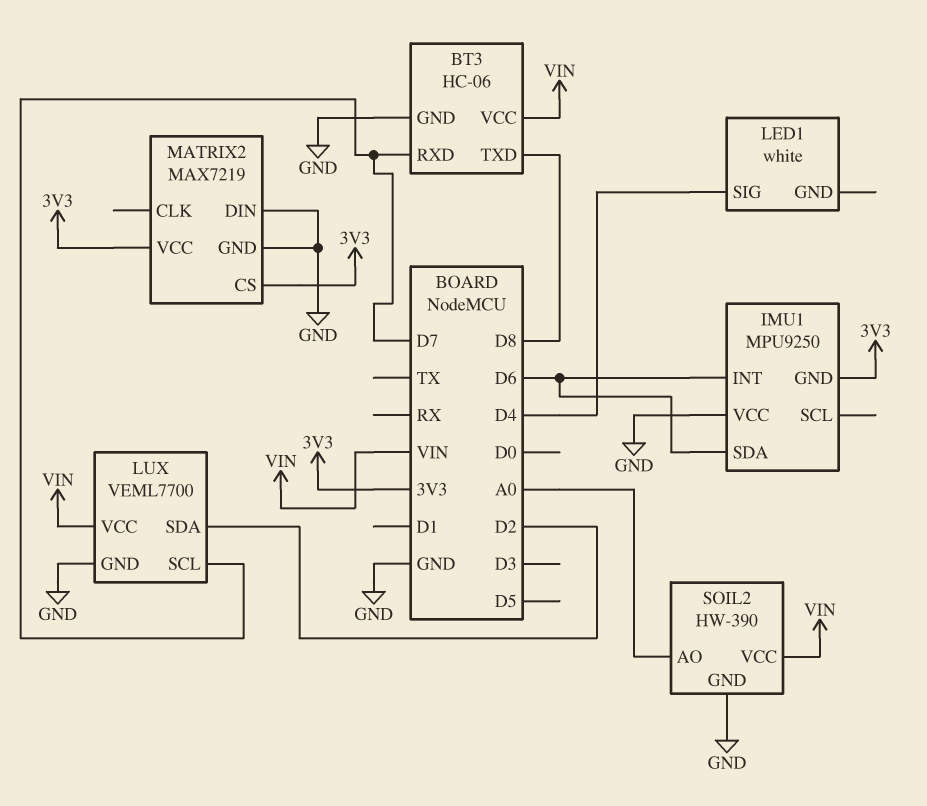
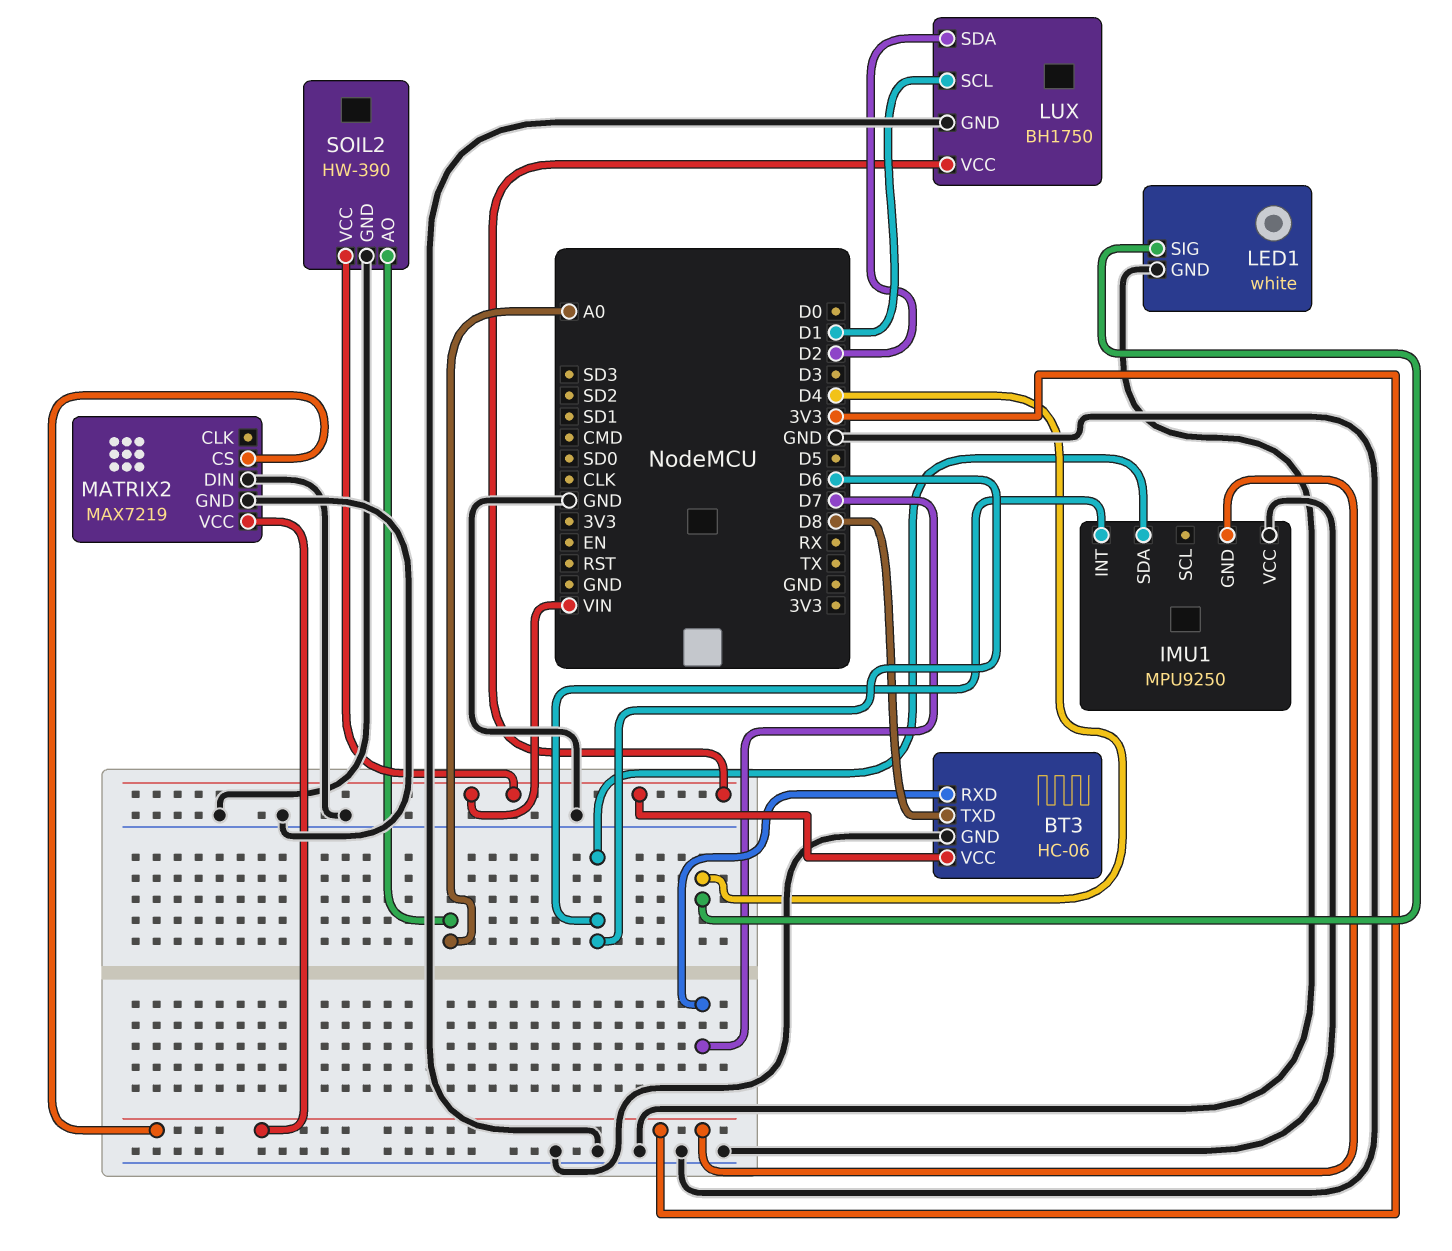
LED1 pin GND: none -> GND
LUX: VEML7700 -> BH1750
LUX pin SCL: D7 -> D1

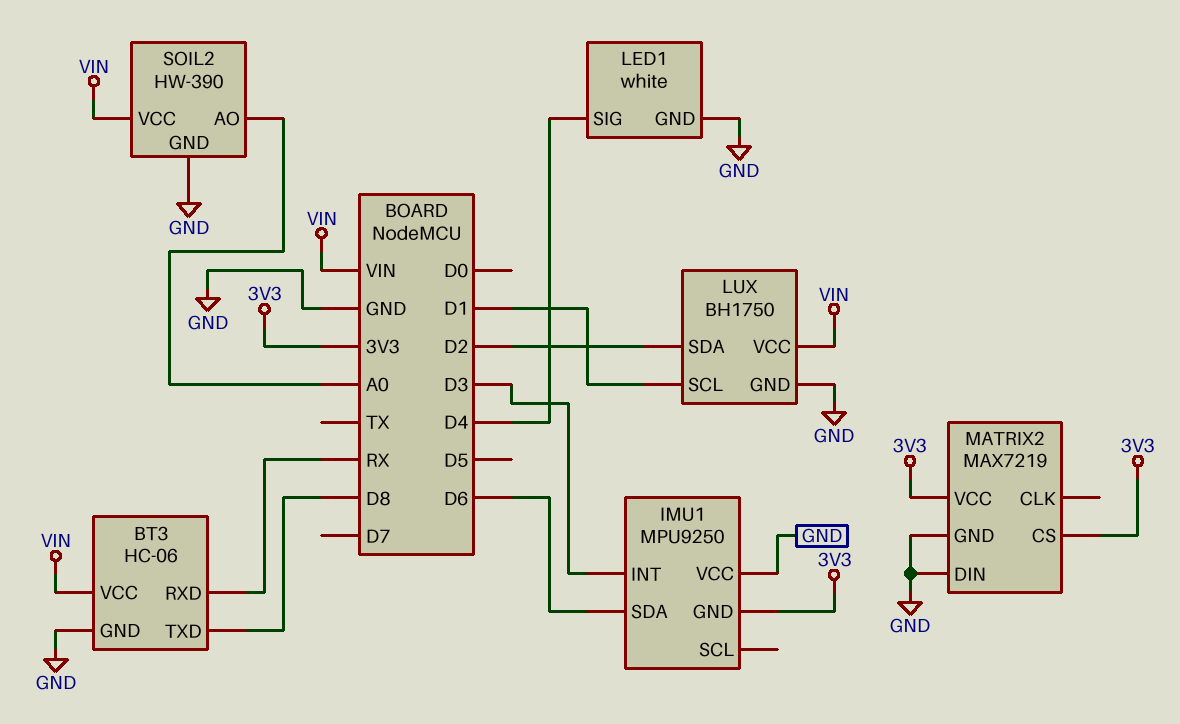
BT3 pin RXD: D7 -> RX
IMU1 pin INT: D6 -> D3

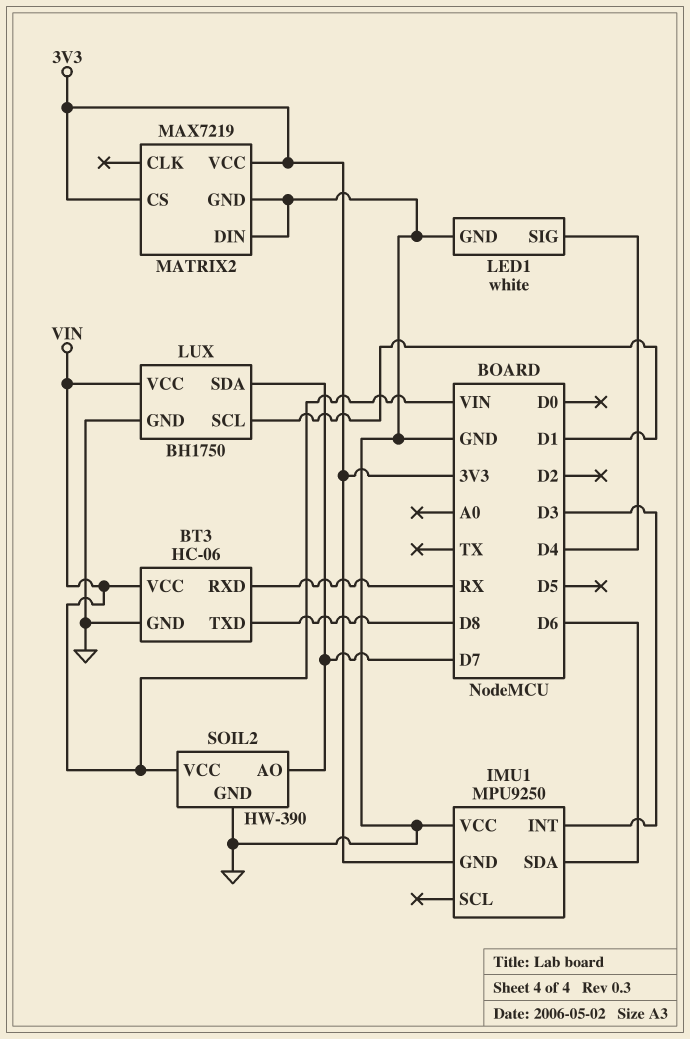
LUX pin SDA: D2 -> D7
SOIL2 pin AO: A0 -> D7

